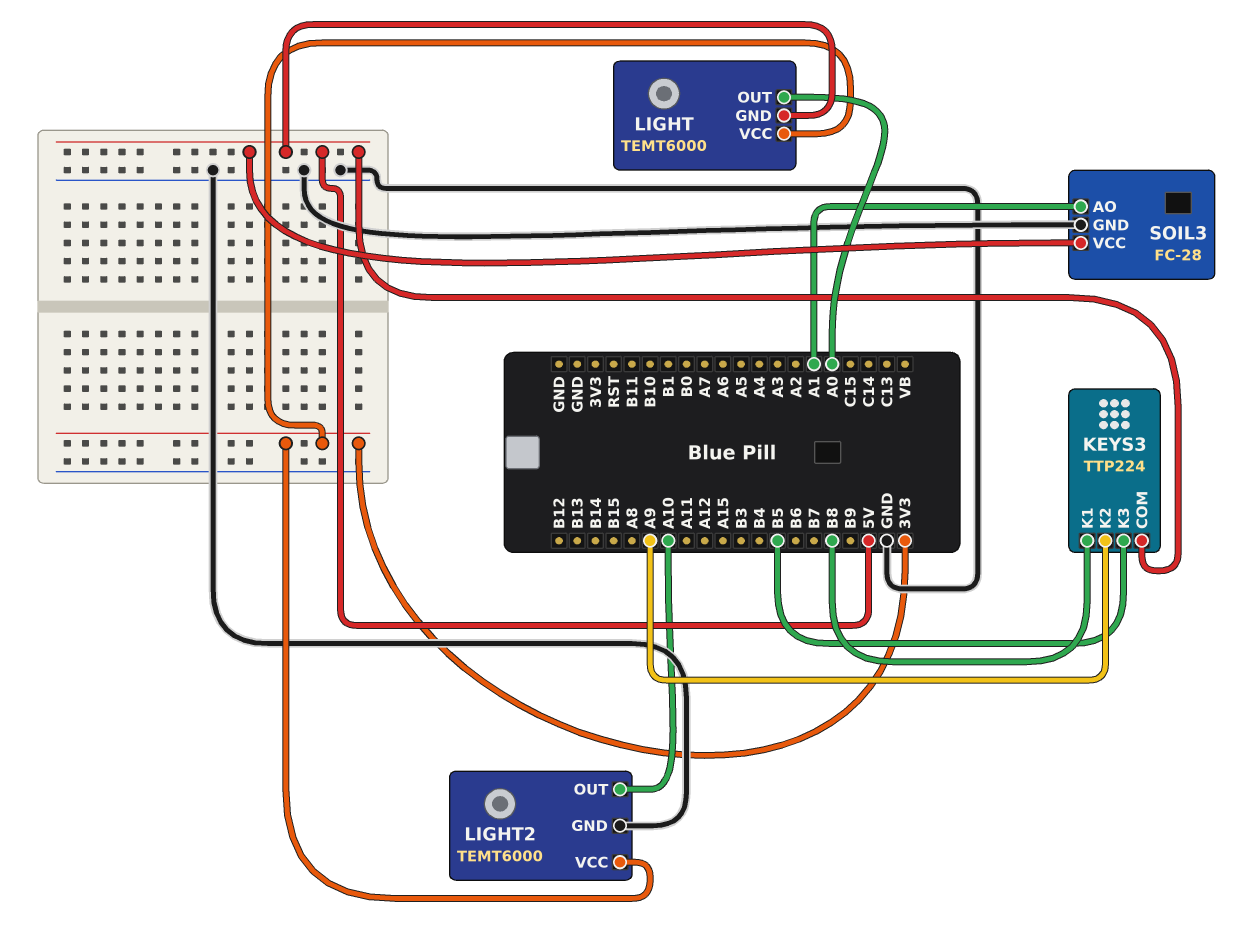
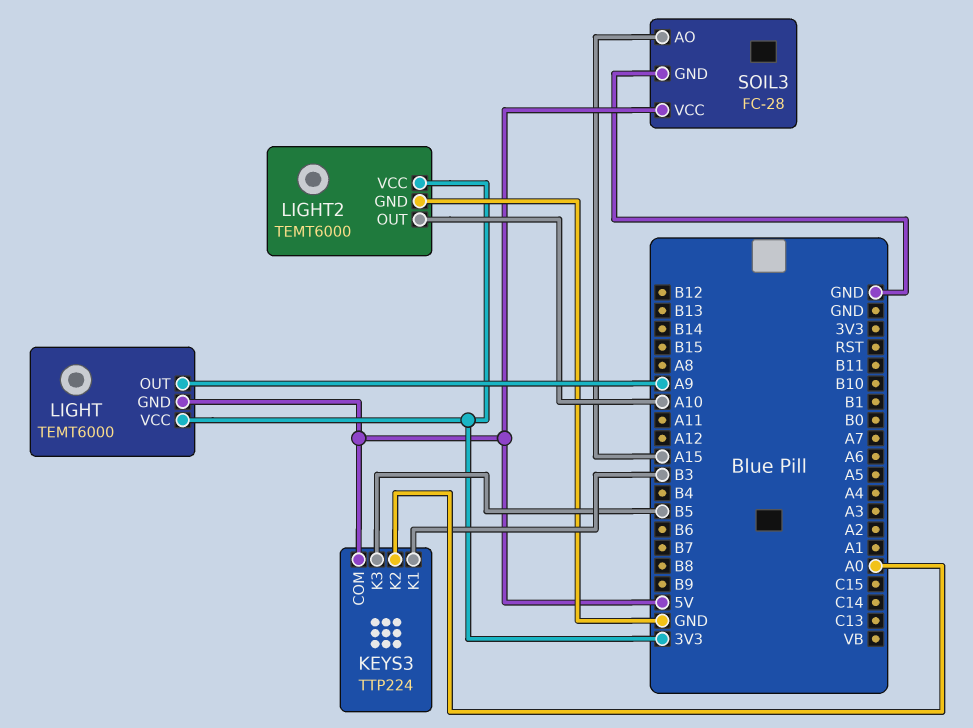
KEYS3 pin K1: B8 -> B3
KEYS3 pin K2: A9 -> A0
LIGHT pin OUT: A0 -> A9
SOIL3 pin AO: A1 -> A15

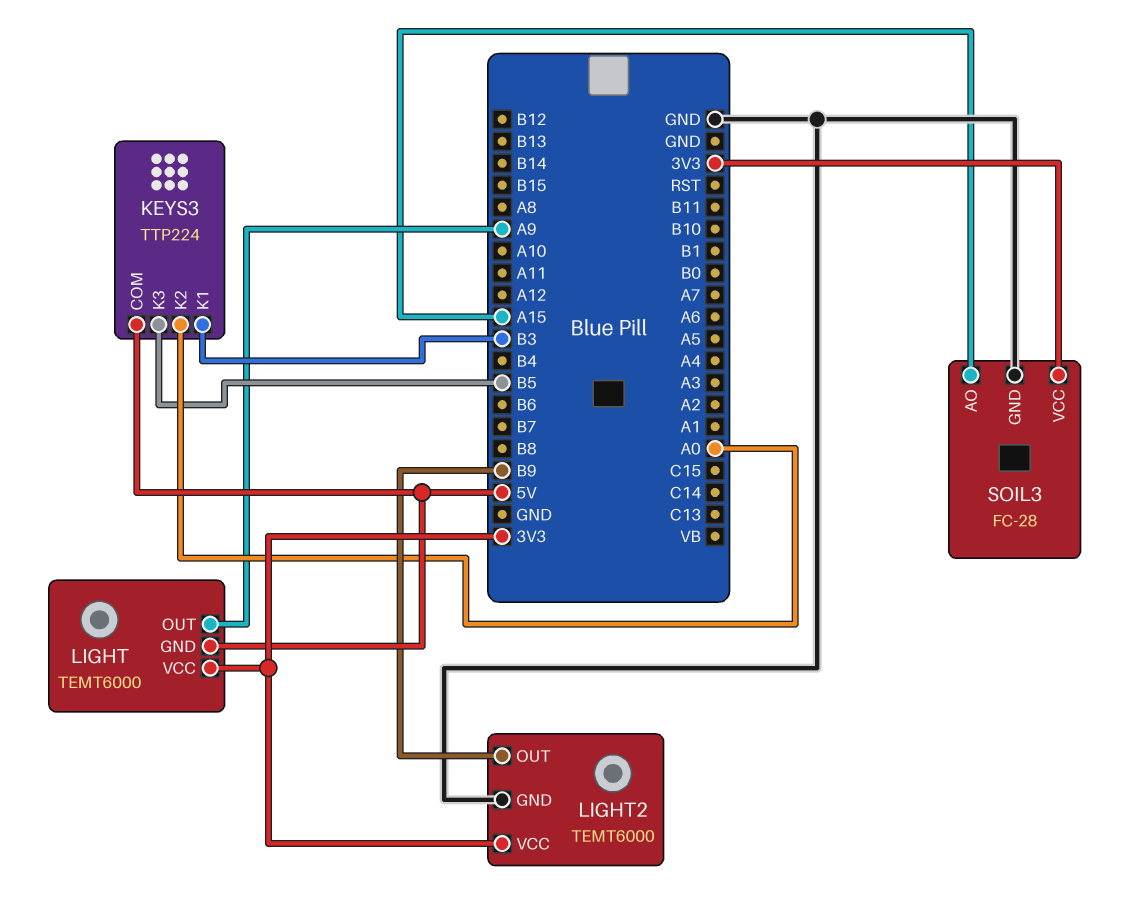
LIGHT2 pin OUT: A10 -> B9
SOIL3 pin VCC: 5V -> 3V3

